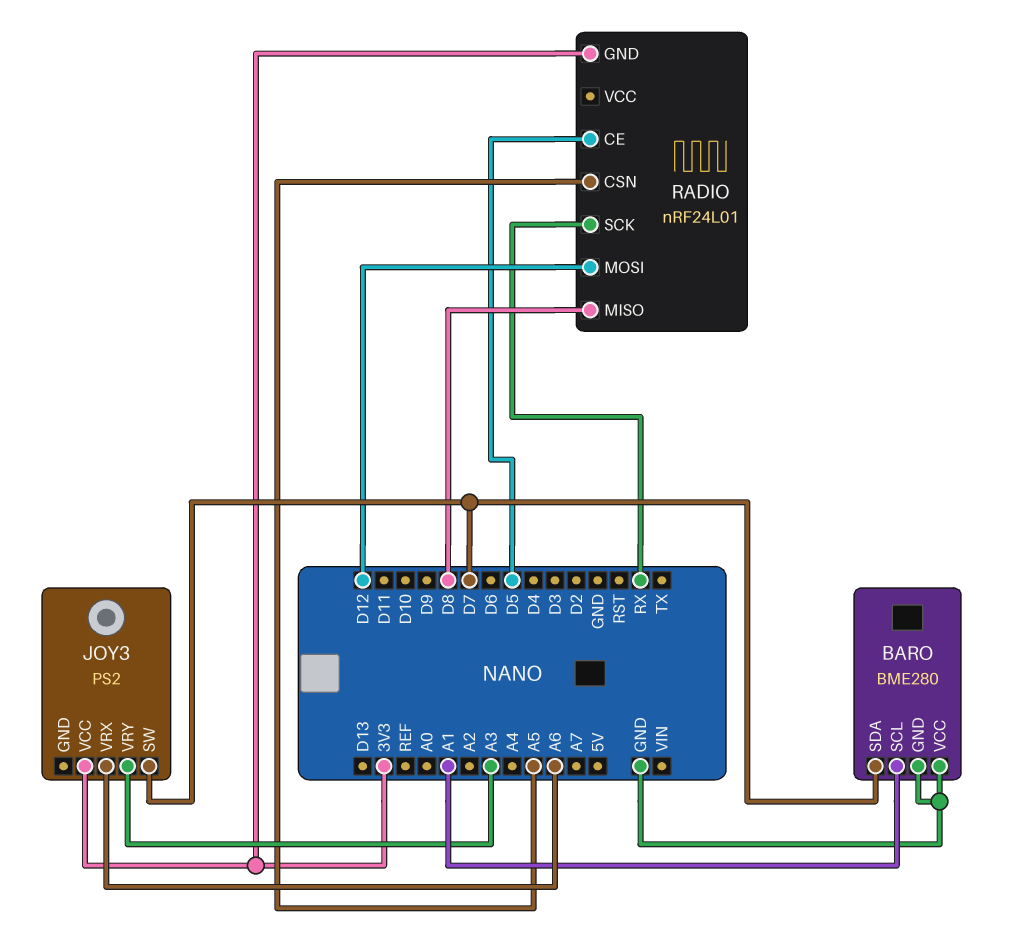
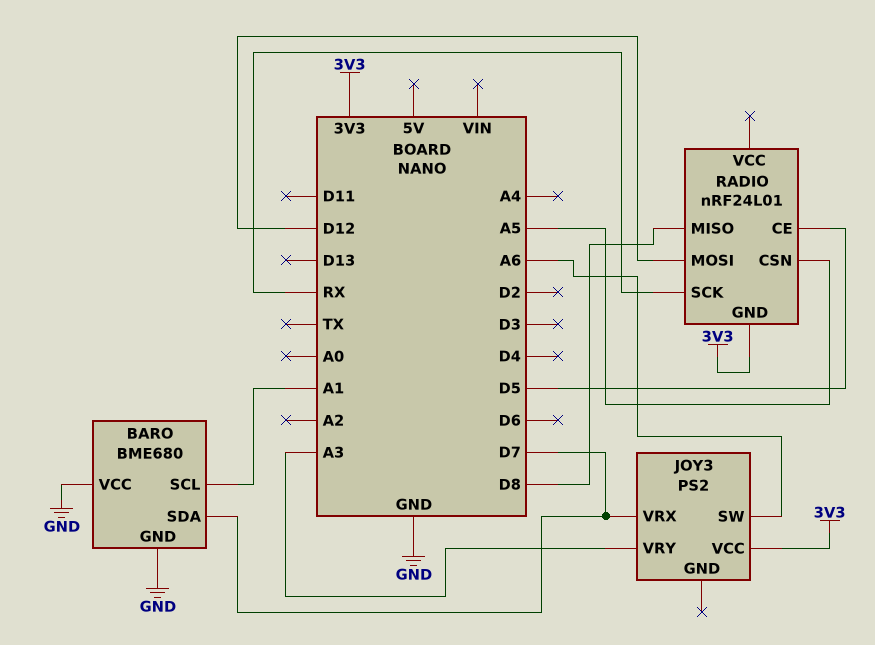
BARO: BME280 -> BME680
JOY3 pin SW: D7 -> A6
JOY3 pin VRX: A6 -> D7

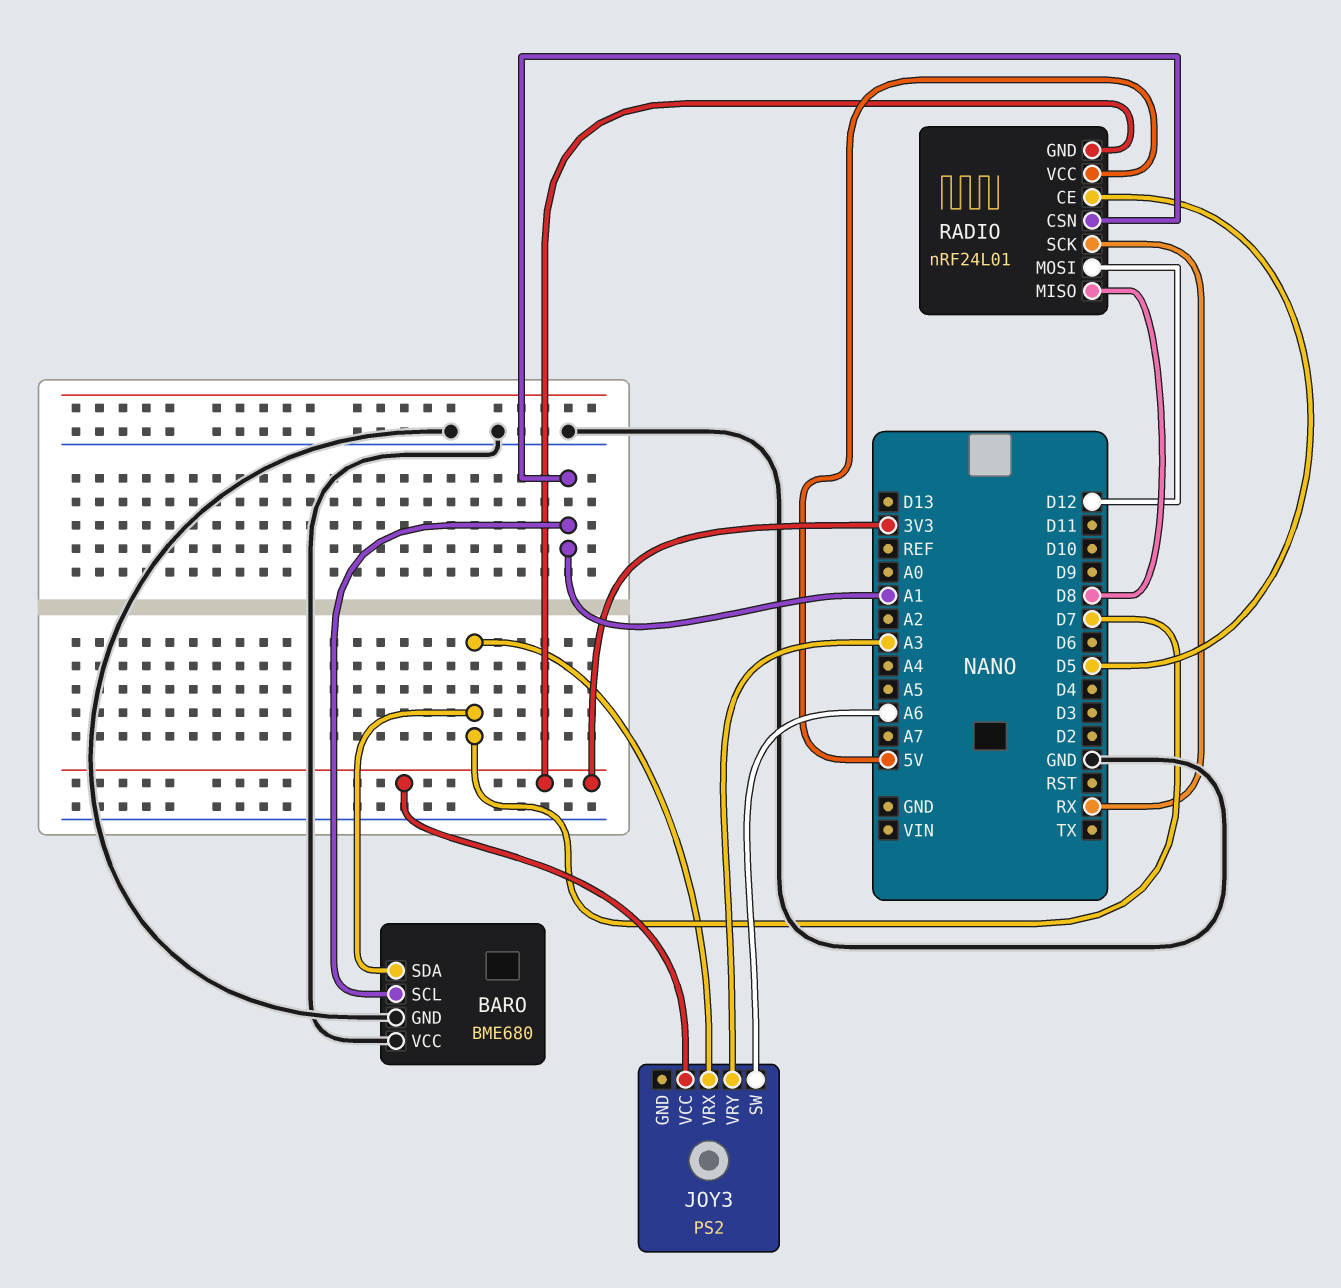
RADIO pin CSN: A5 -> A1
RADIO pin VCC: none -> 5V

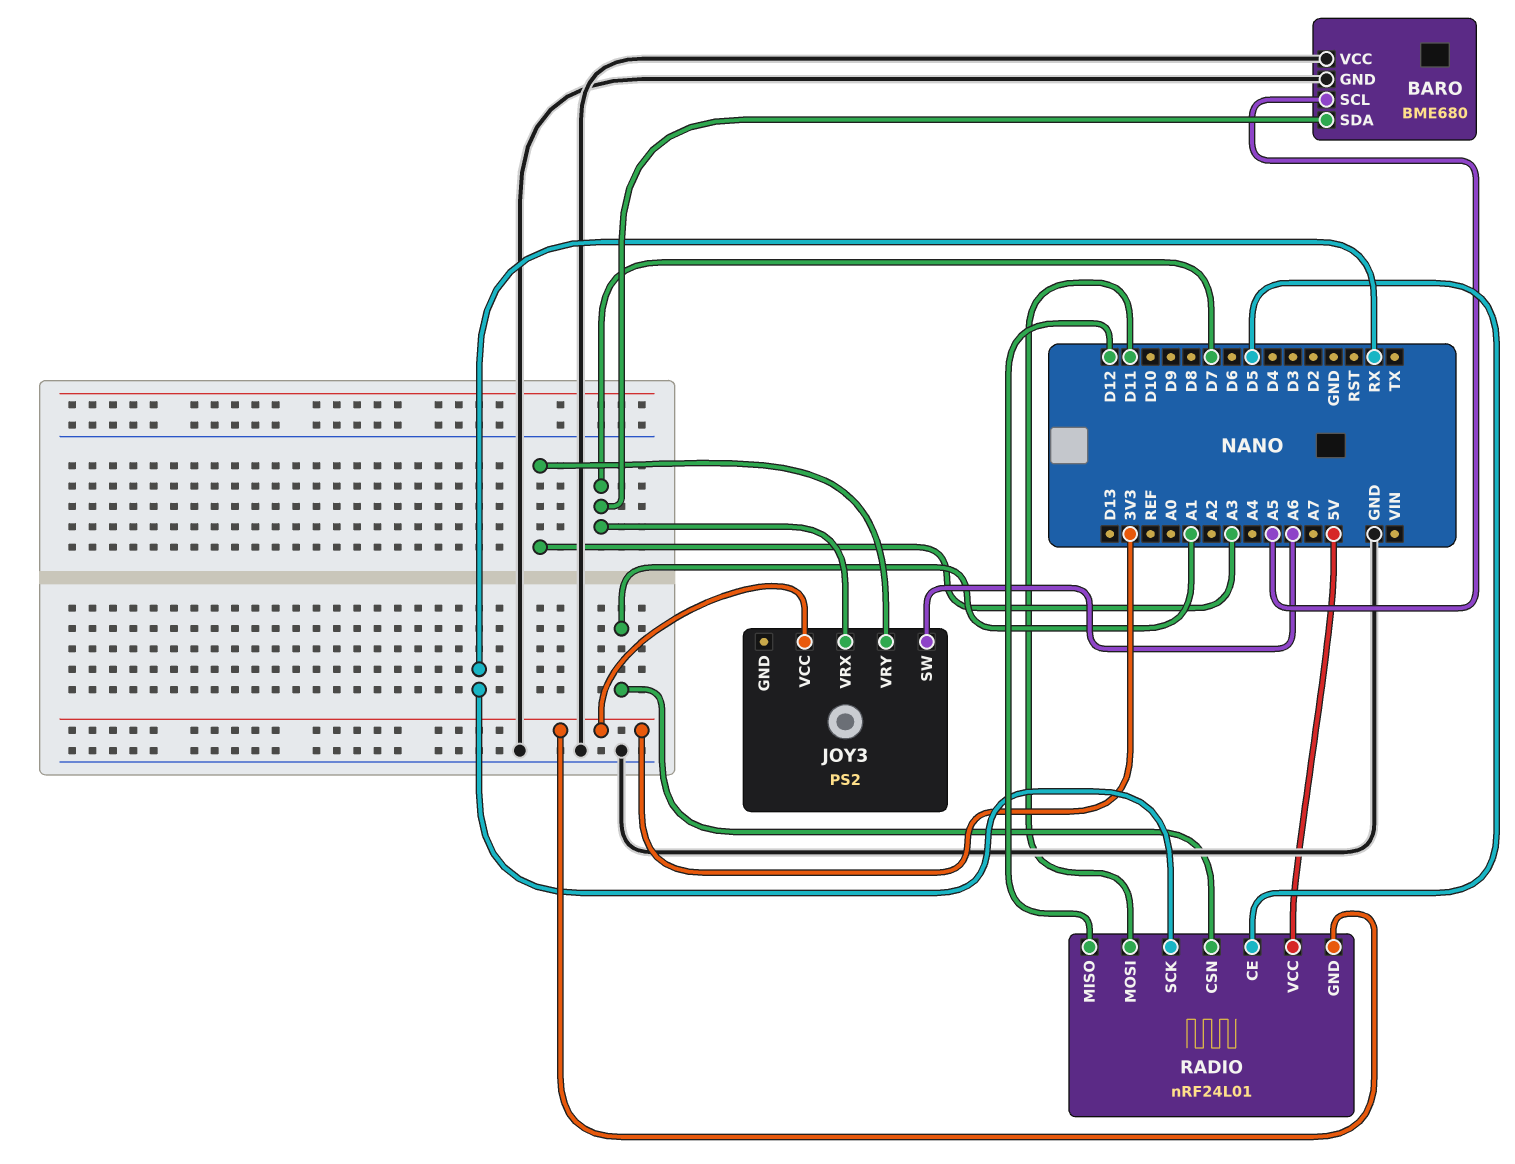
BARO pin SCL: A1 -> A5
RADIO pin MISO: D8 -> D12
RADIO pin MOSI: D12 -> D11

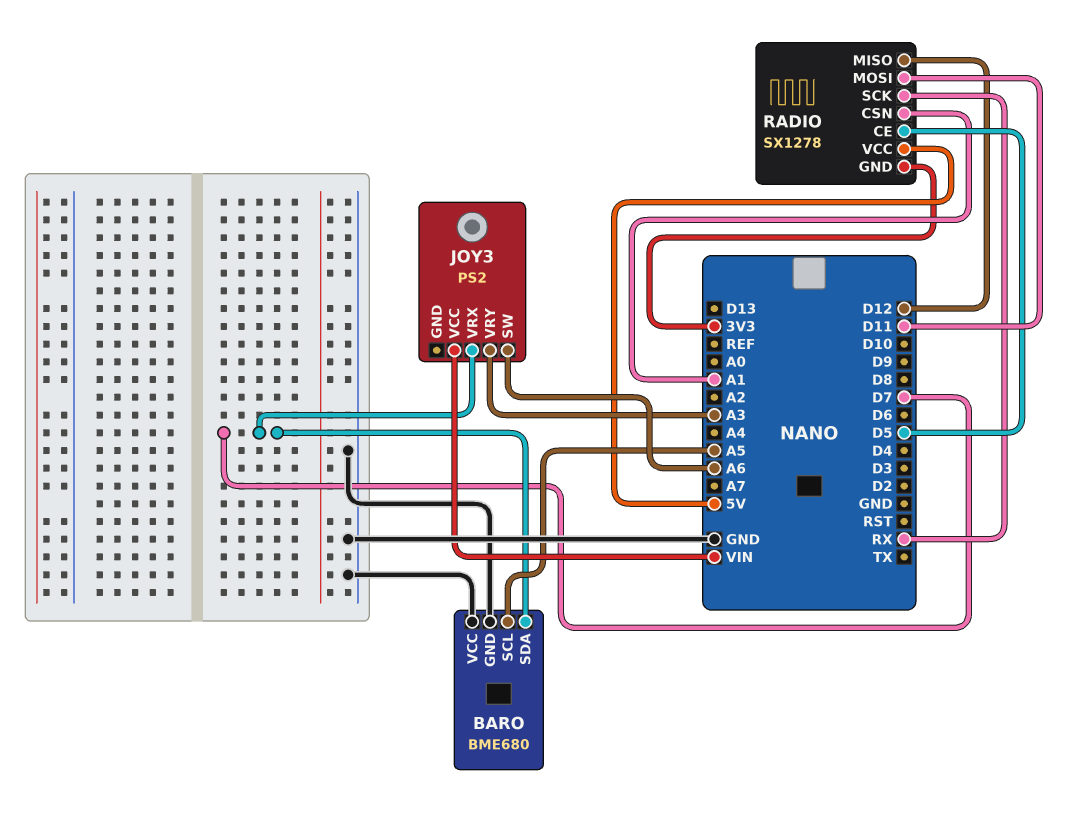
JOY3 pin VCC: 3V3 -> VIN
RADIO: nRF24L01 -> SX1278

